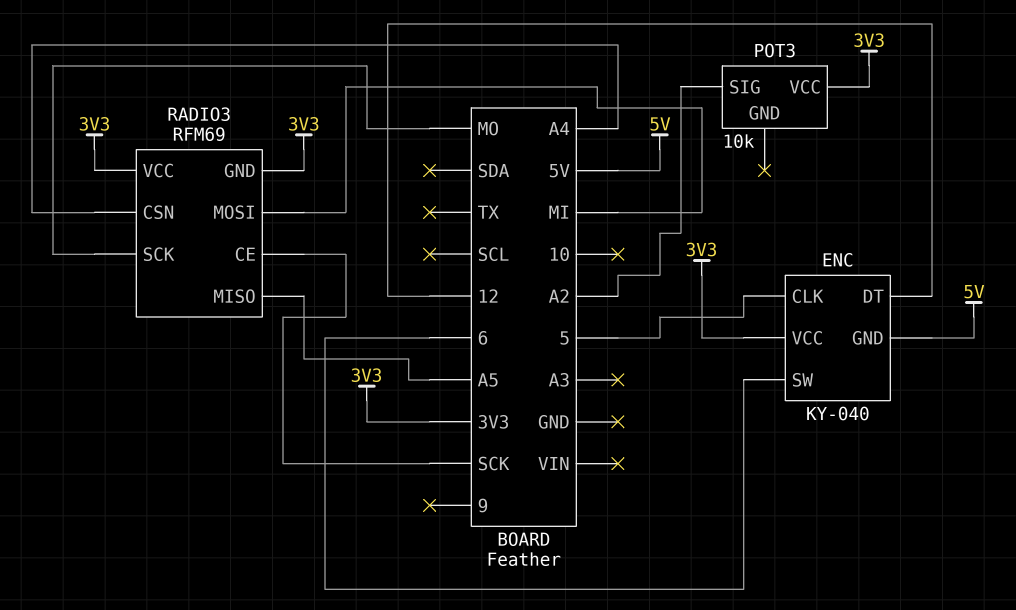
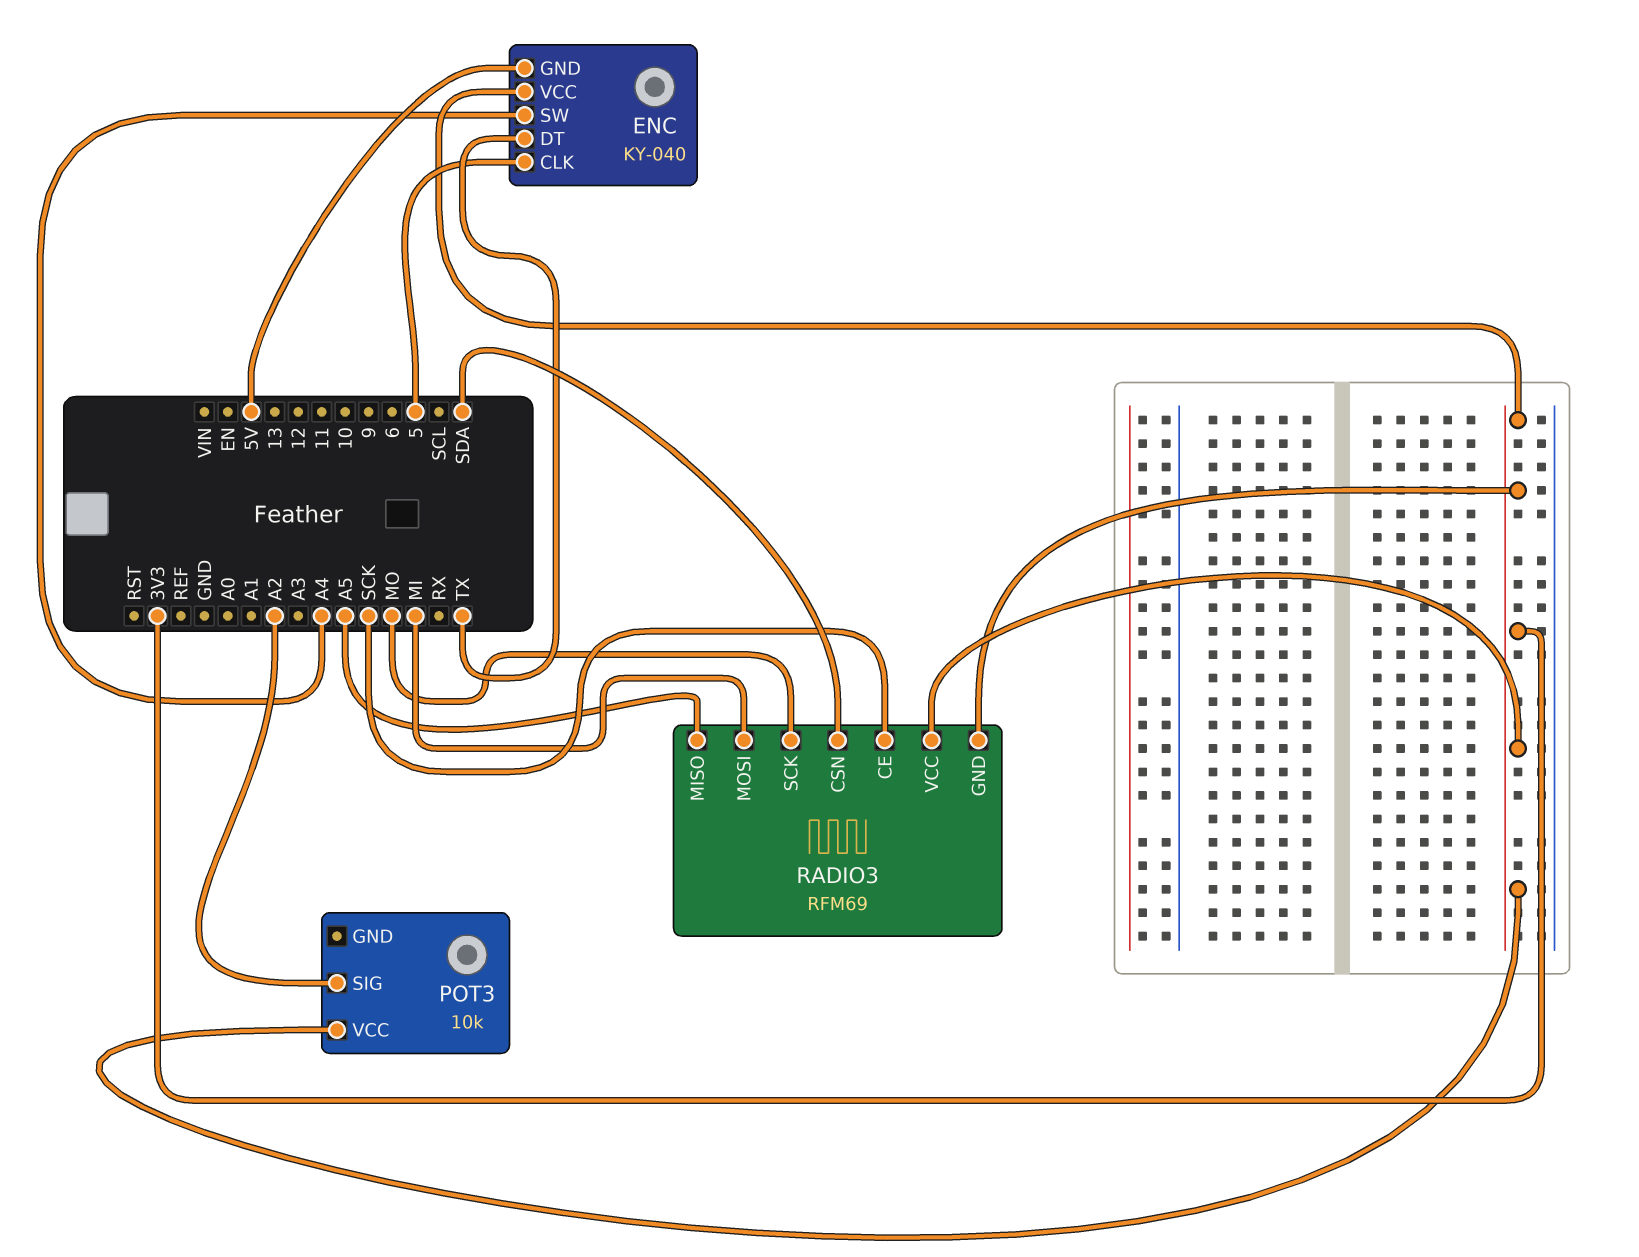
ENC pin DT: 12 -> TX
ENC pin SW: 6 -> A4
RADIO3 pin CSN: A4 -> SDA

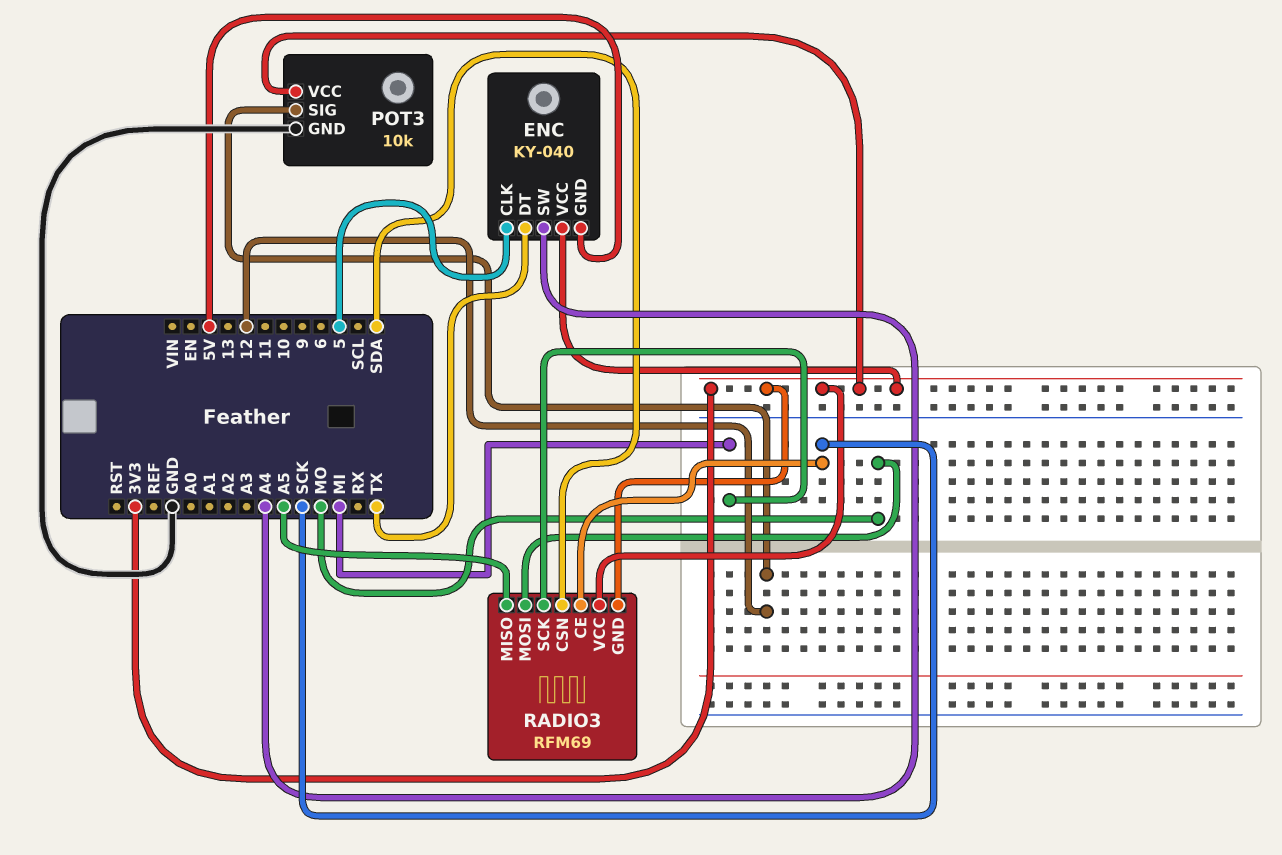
POT3 pin GND: none -> GND
POT3 pin SIG: A2 -> 12
RADIO3 pin MOSI: MI -> MO
RADIO3 pin SCK: MO -> MI

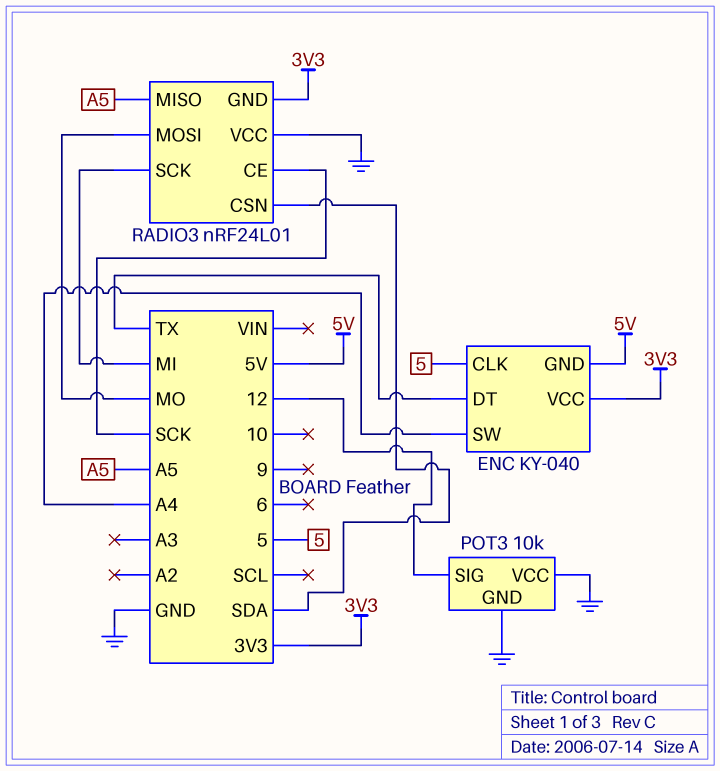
POT3 pin VCC: 3V3 -> GND
RADIO3: RFM69 -> nRF24L01
RADIO3 pin VCC: 3V3 -> GND

